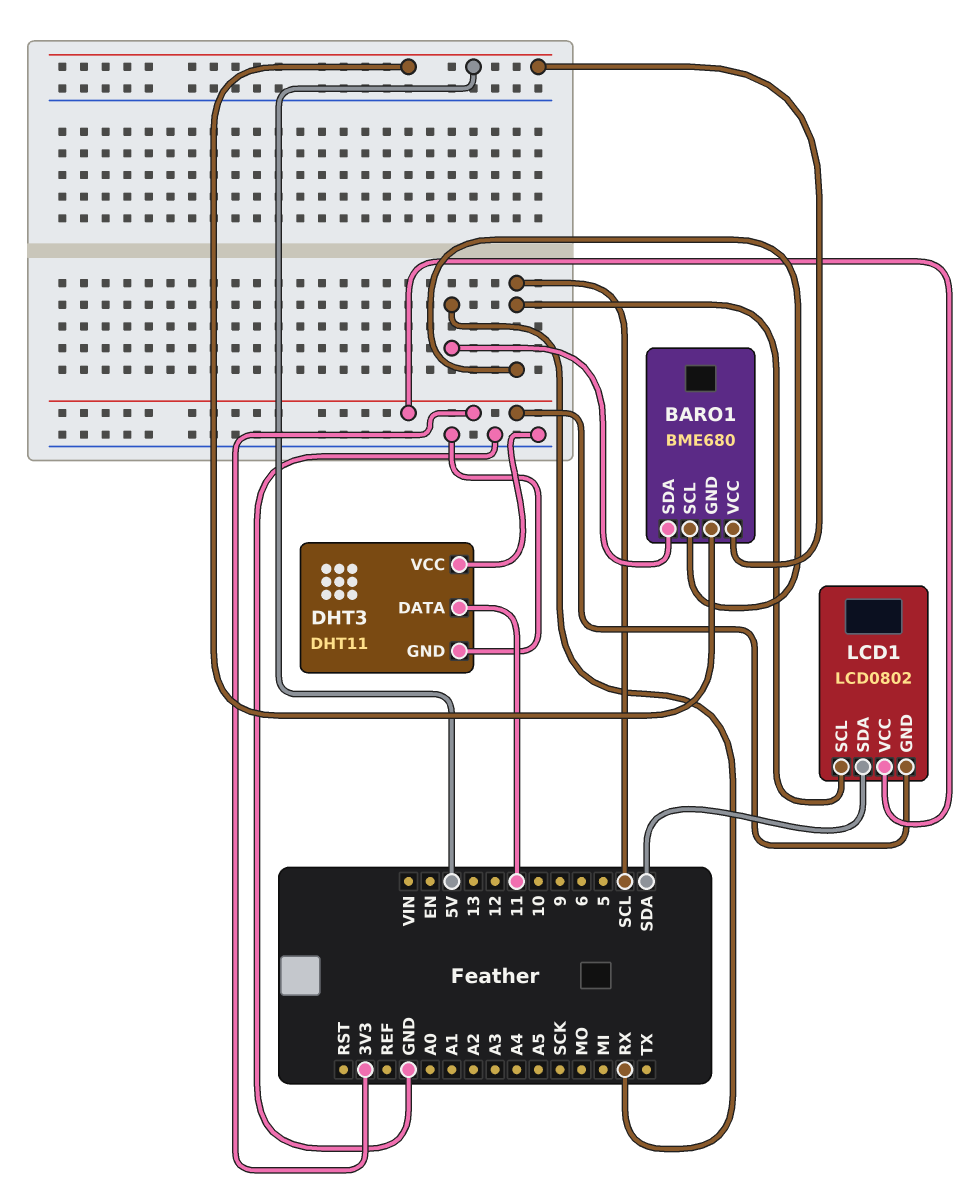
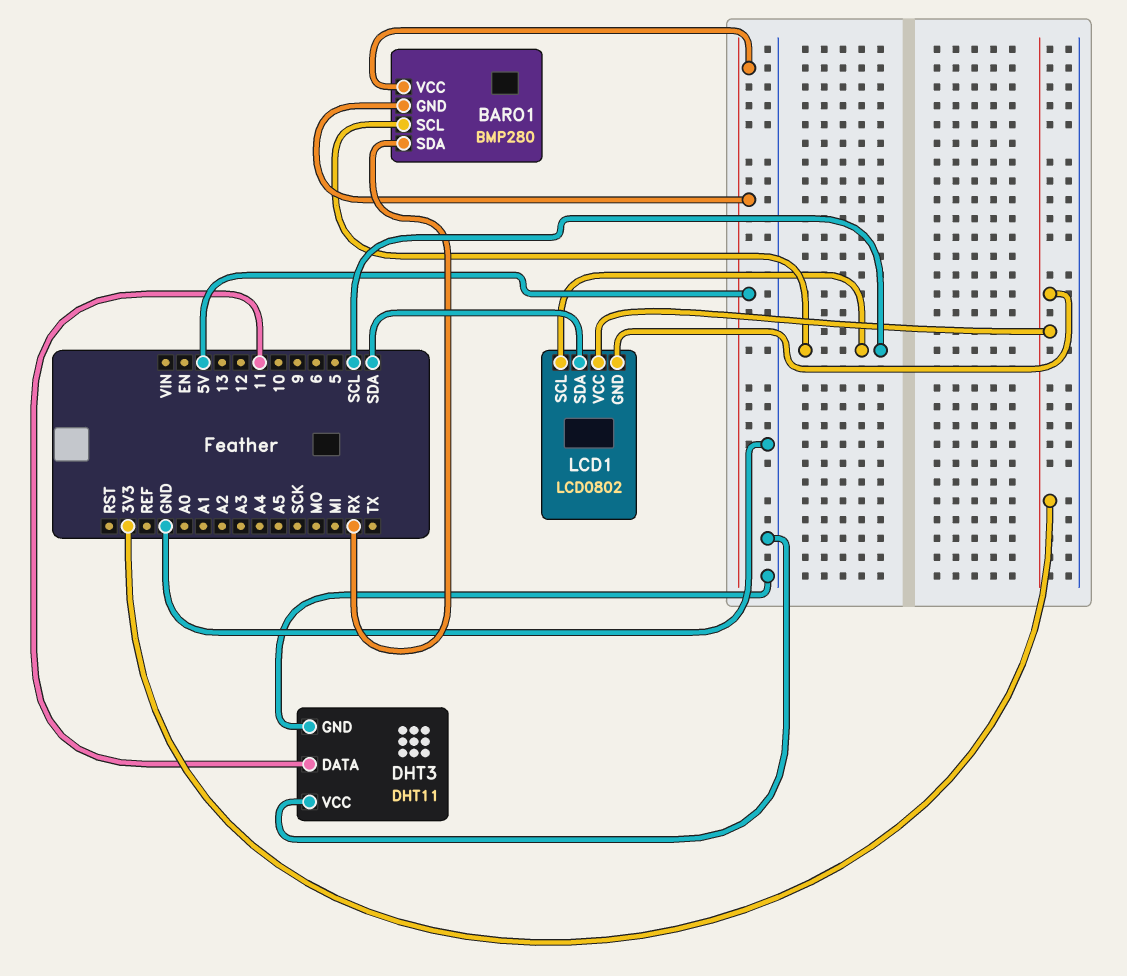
BARO1: BME680 -> BMP280

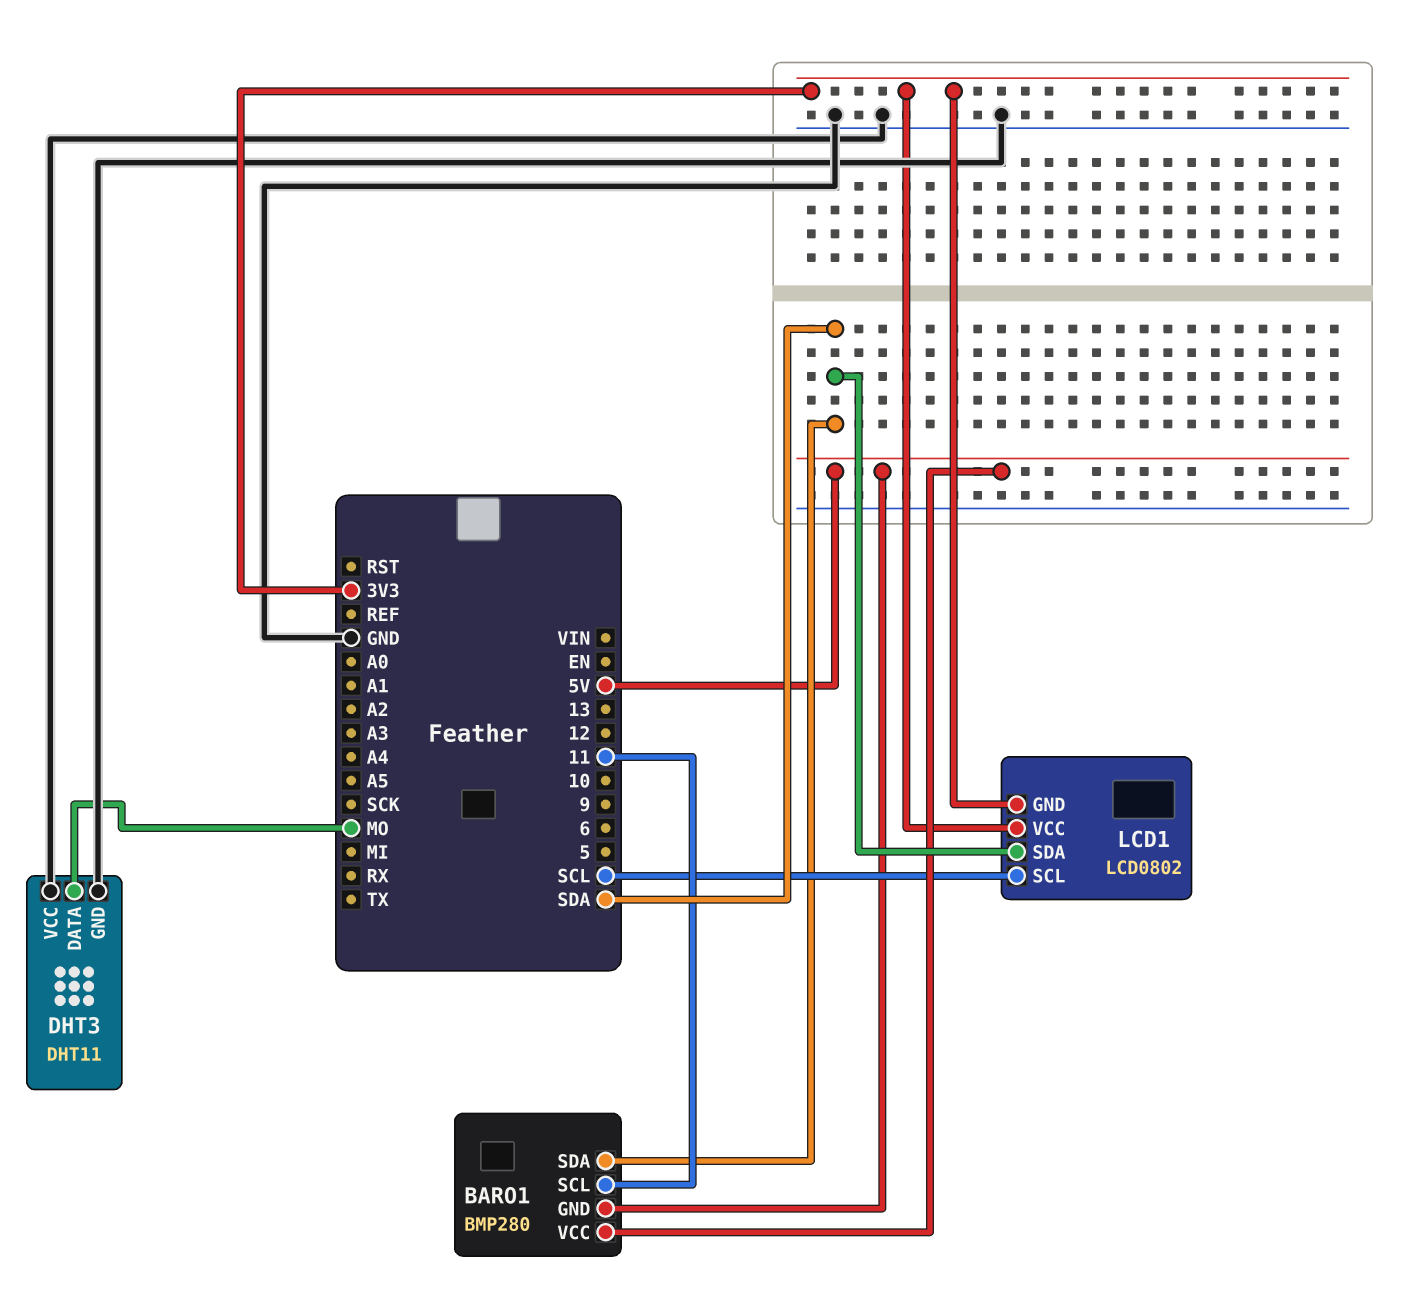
BARO1 pin SCL: SCL -> 11
BARO1 pin SDA: RX -> SDA
DHT3 pin DATA: 11 -> MO

